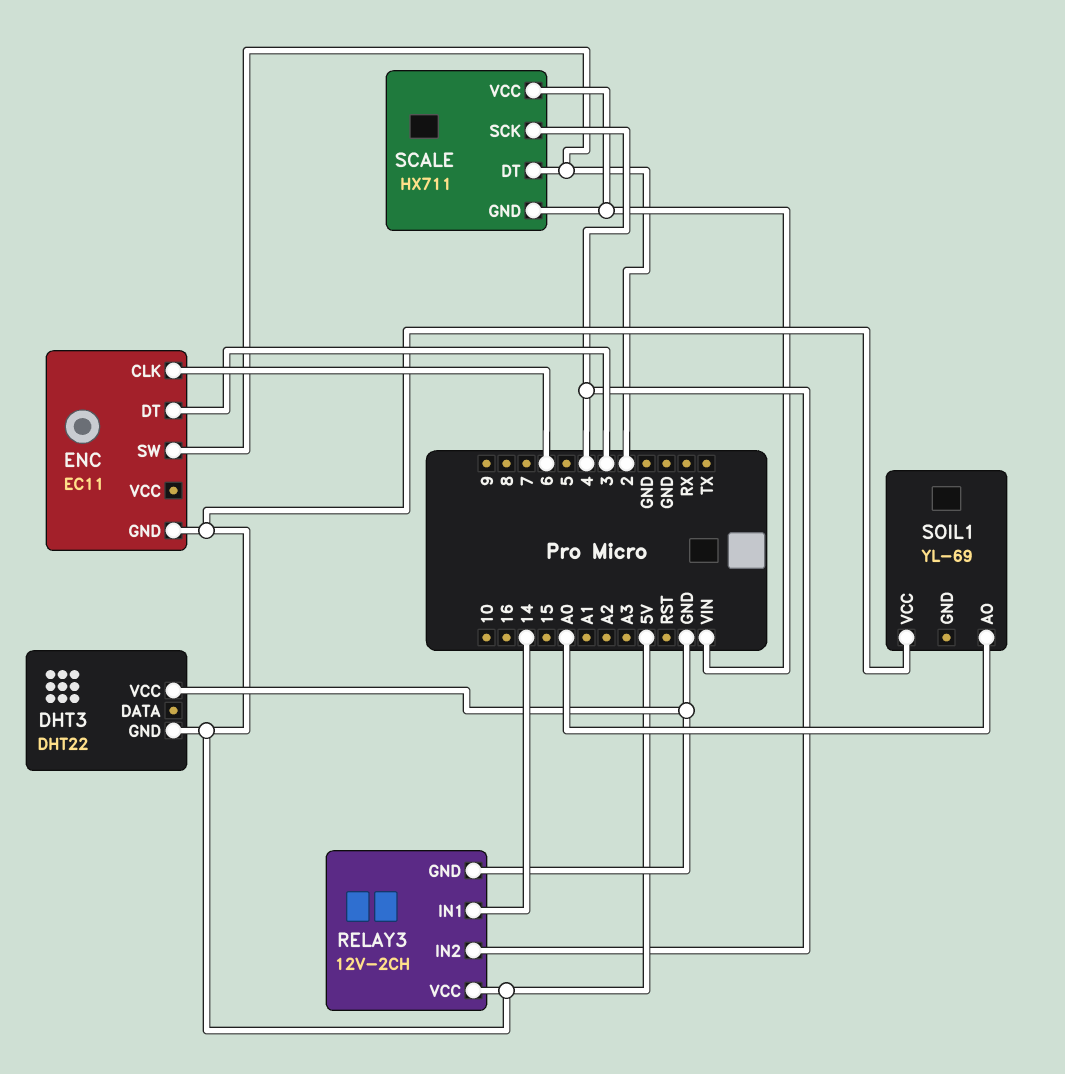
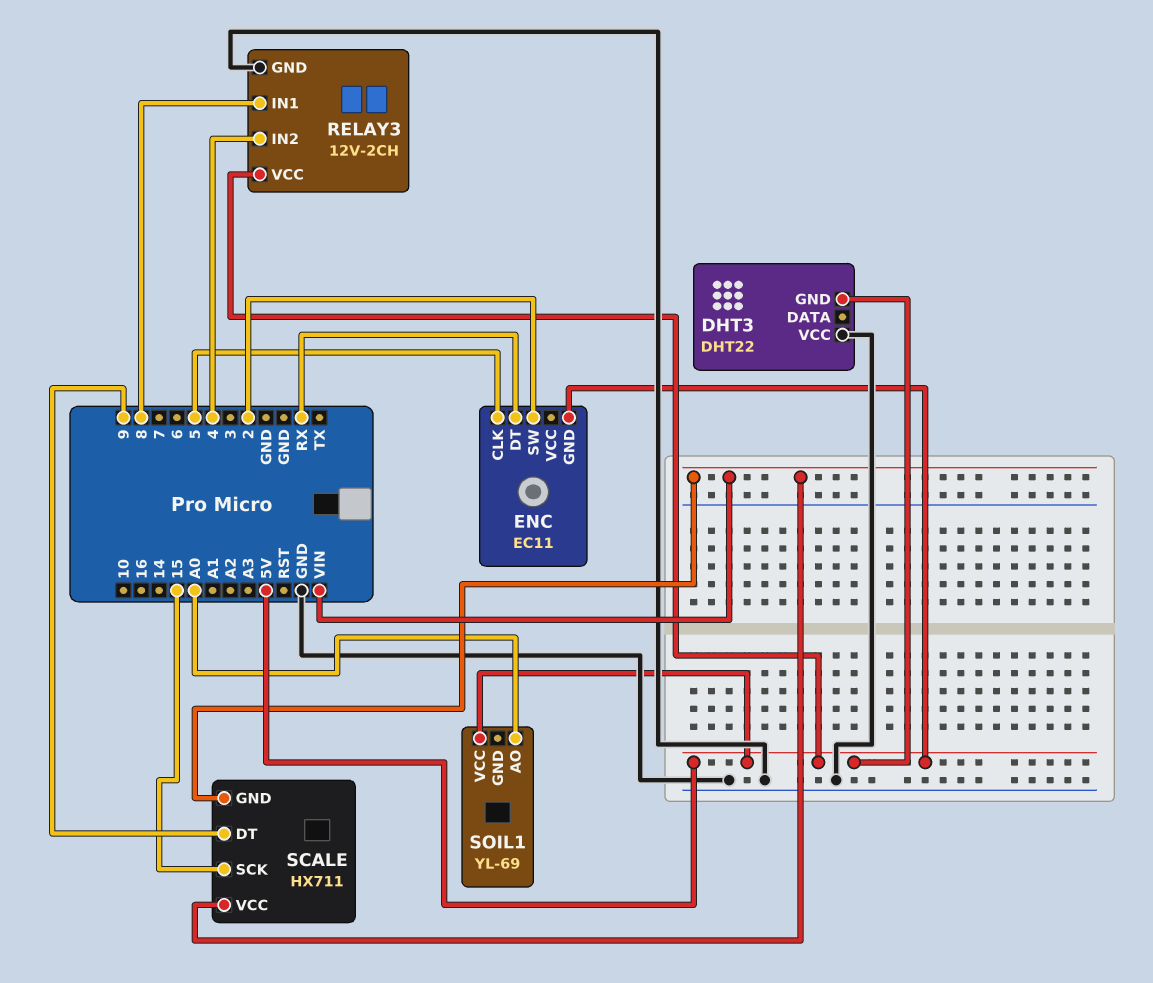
ENC pin CLK: 6 -> 5
ENC pin DT: 3 -> RX
RELAY3 pin IN1: 14 -> 8
SCALE pin DT: 2 -> 9
SCALE pin SCK: 4 -> 15

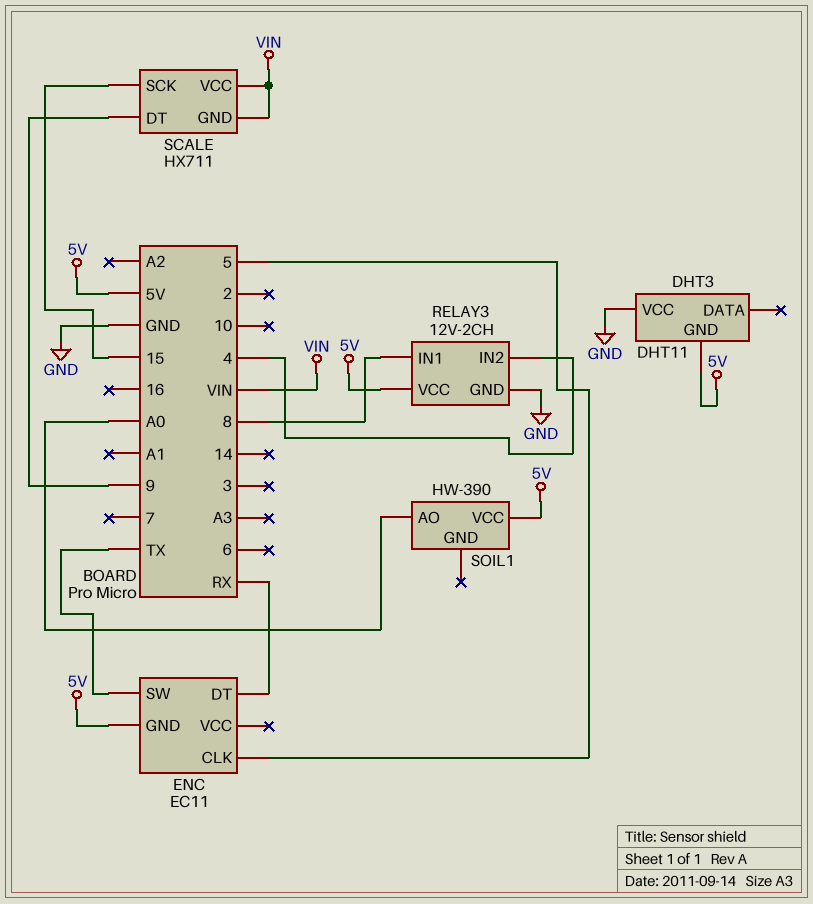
DHT3: DHT22 -> DHT11
ENC pin SW: 2 -> TX
SOIL1: YL-69 -> HW-390

